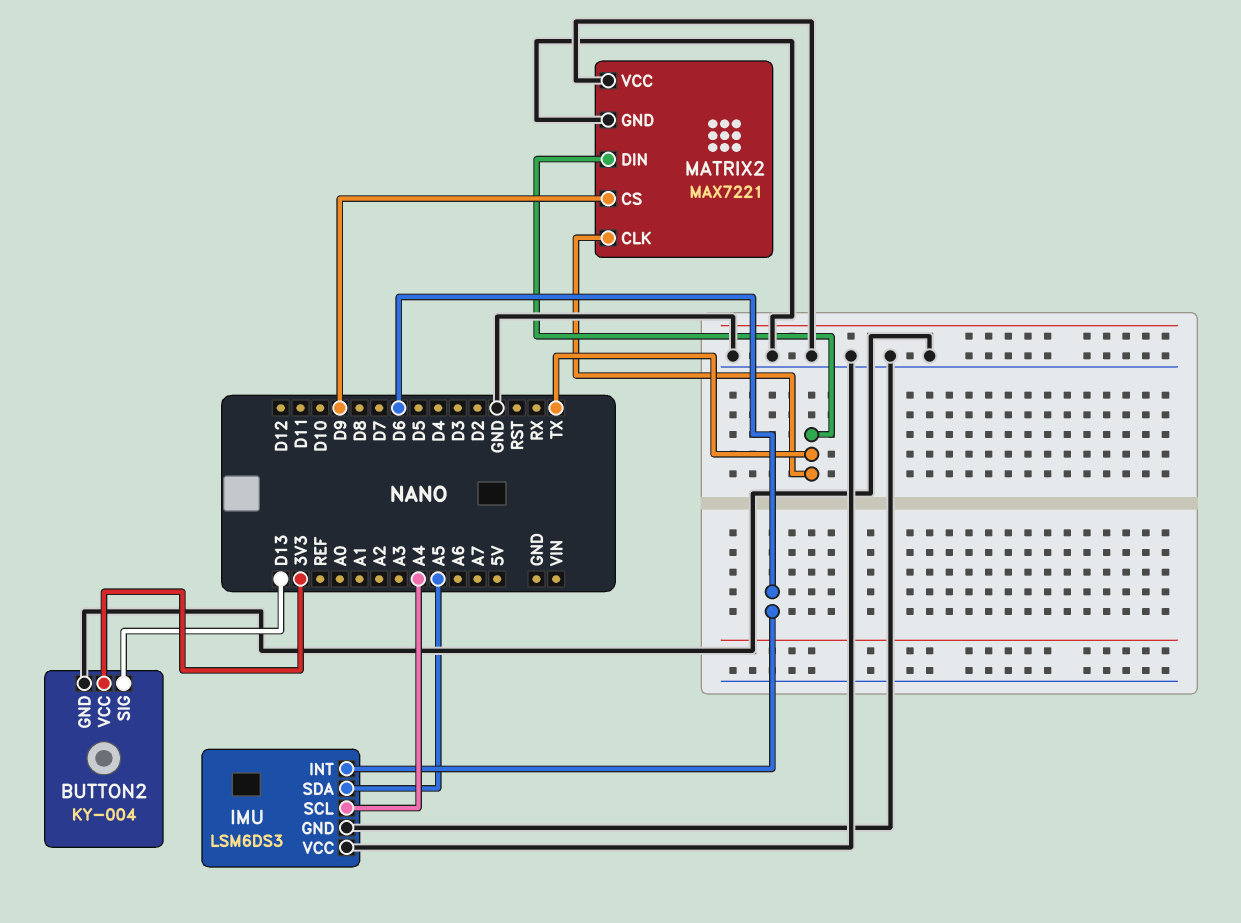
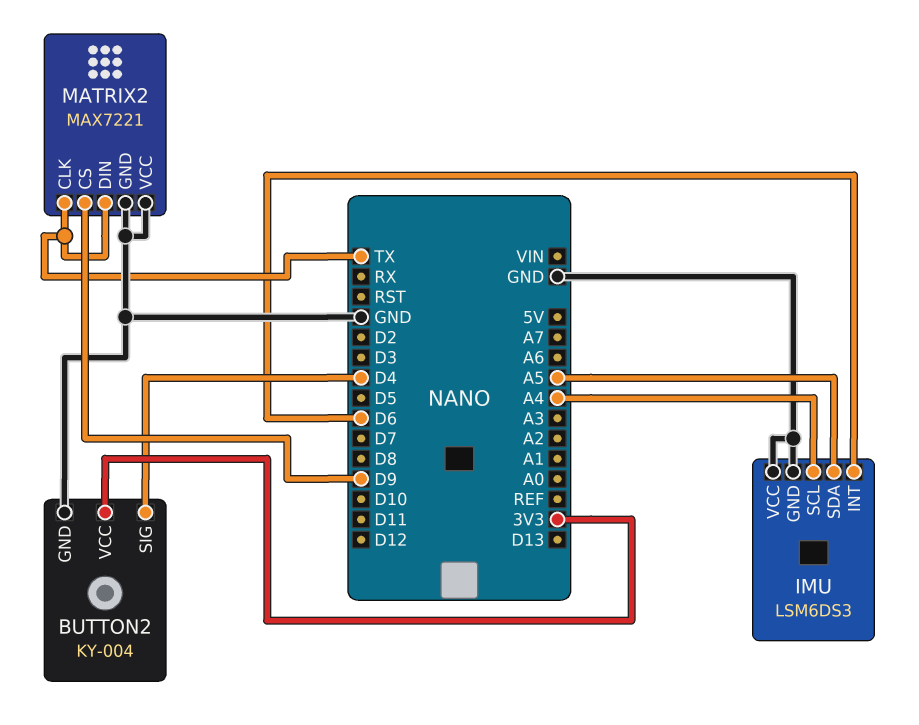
BUTTON2 pin SIG: D13 -> D4

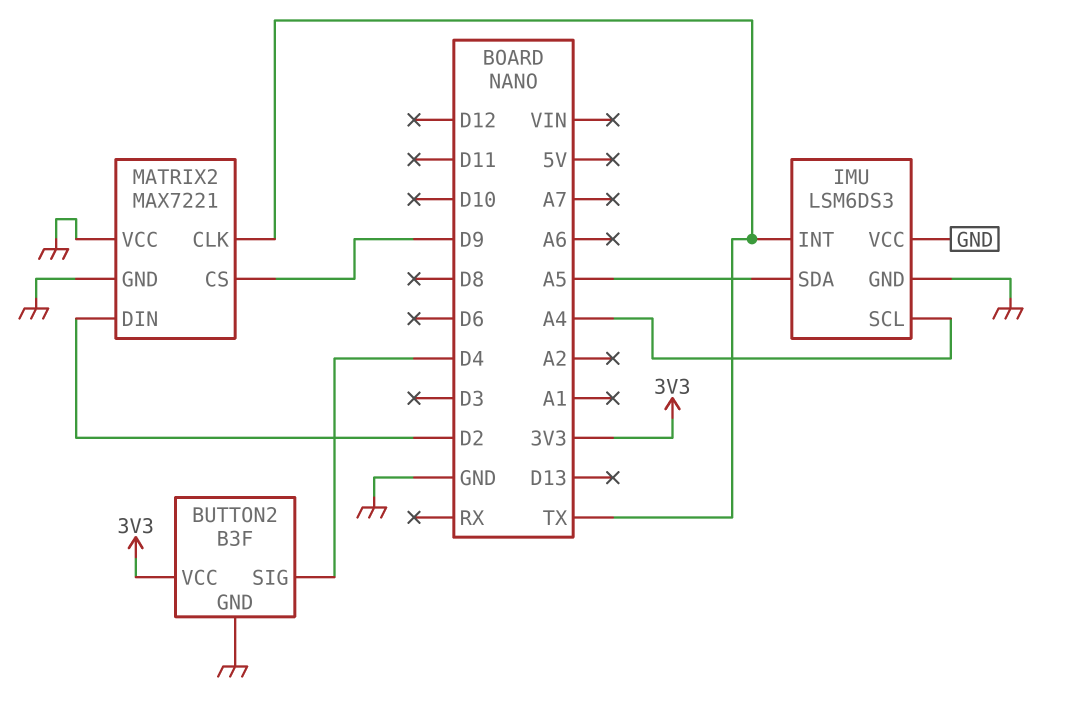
BUTTON2: KY-004 -> B3F
IMU pin INT: D6 -> TX
MATRIX2 pin DIN: TX -> D2

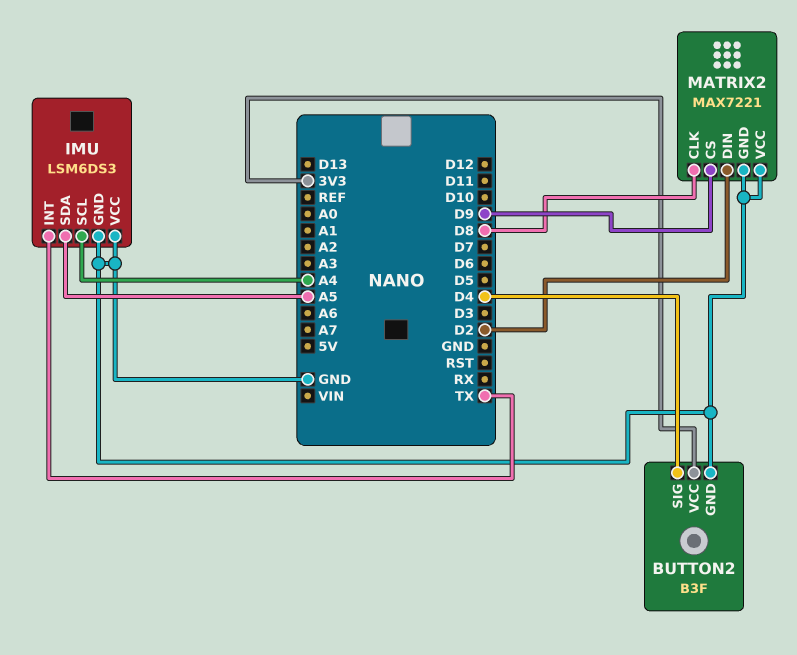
MATRIX2 pin CLK: TX -> D8

